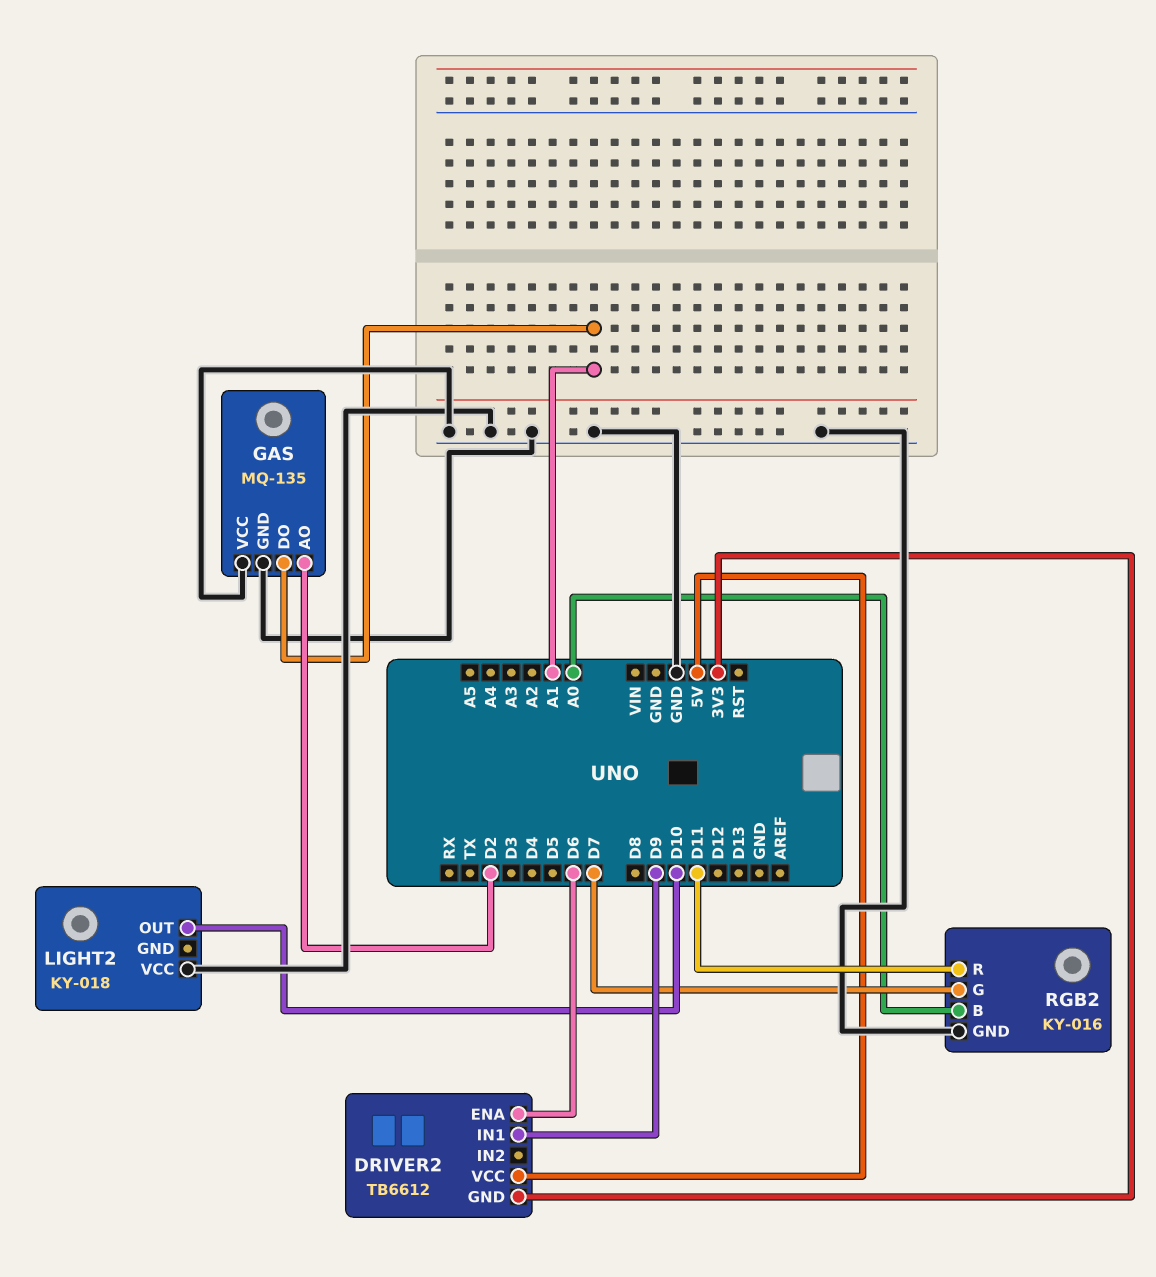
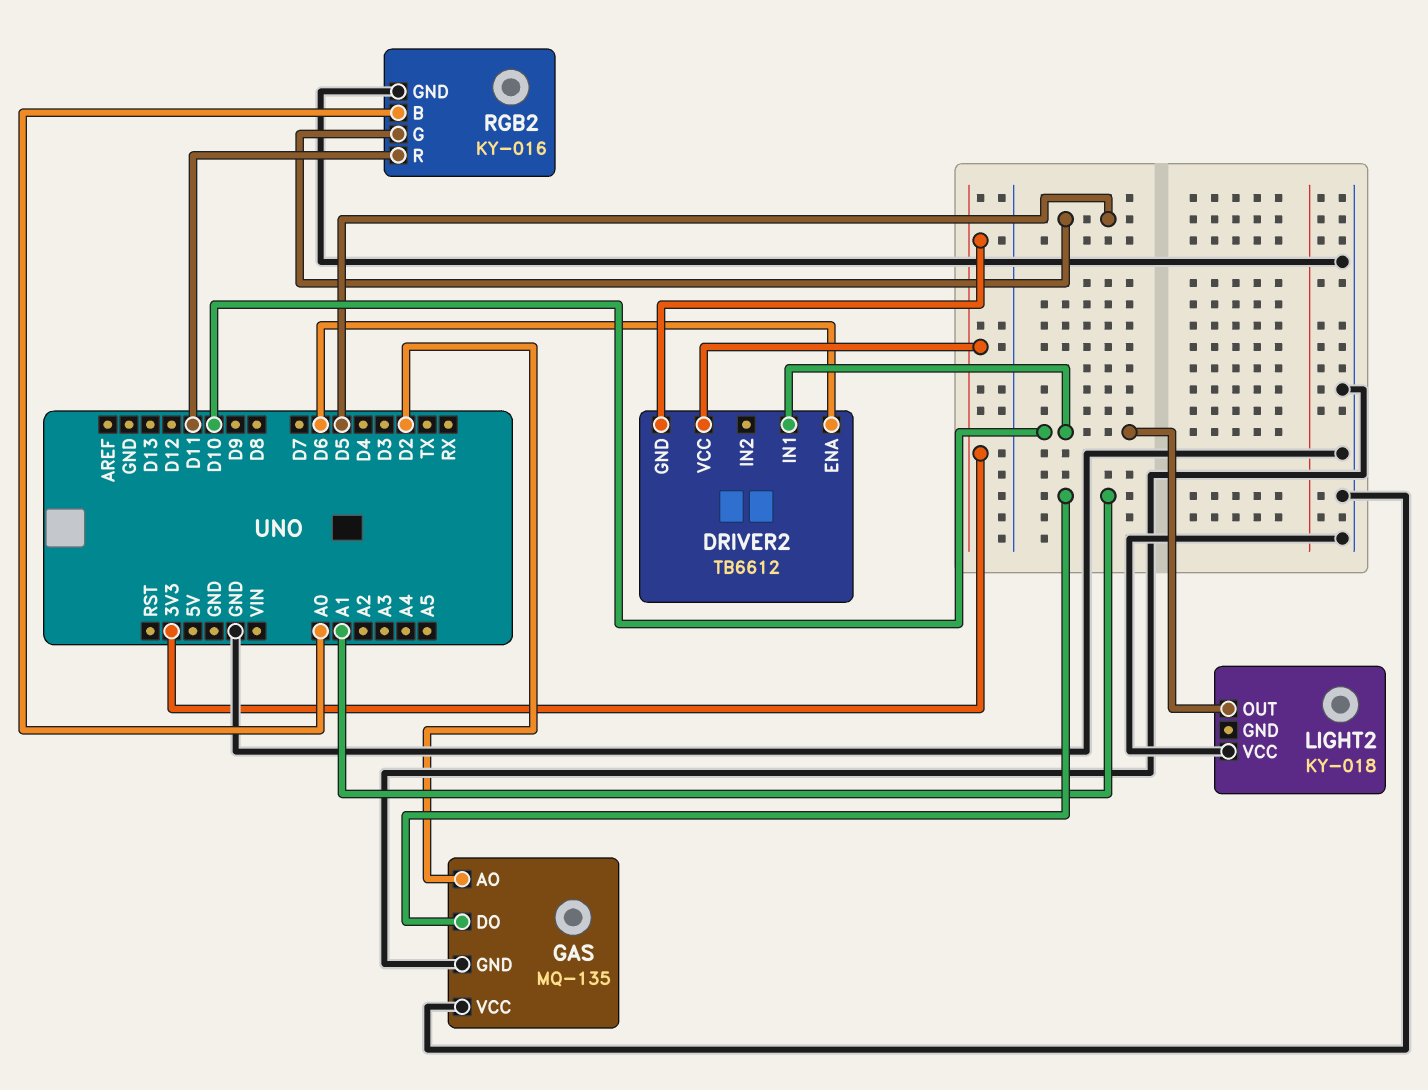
DRIVER2 pin IN1: D9 -> D10
DRIVER2 pin VCC: 5V -> 3V3
RGB2 pin G: D7 -> D5

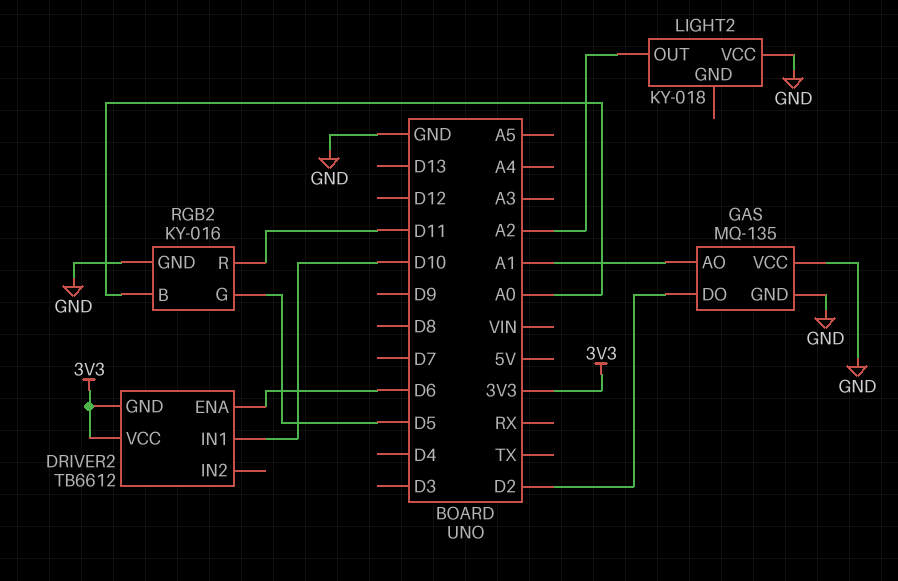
GAS pin AO: D2 -> A1
GAS pin DO: A1 -> D2
LIGHT2 pin OUT: D10 -> A2

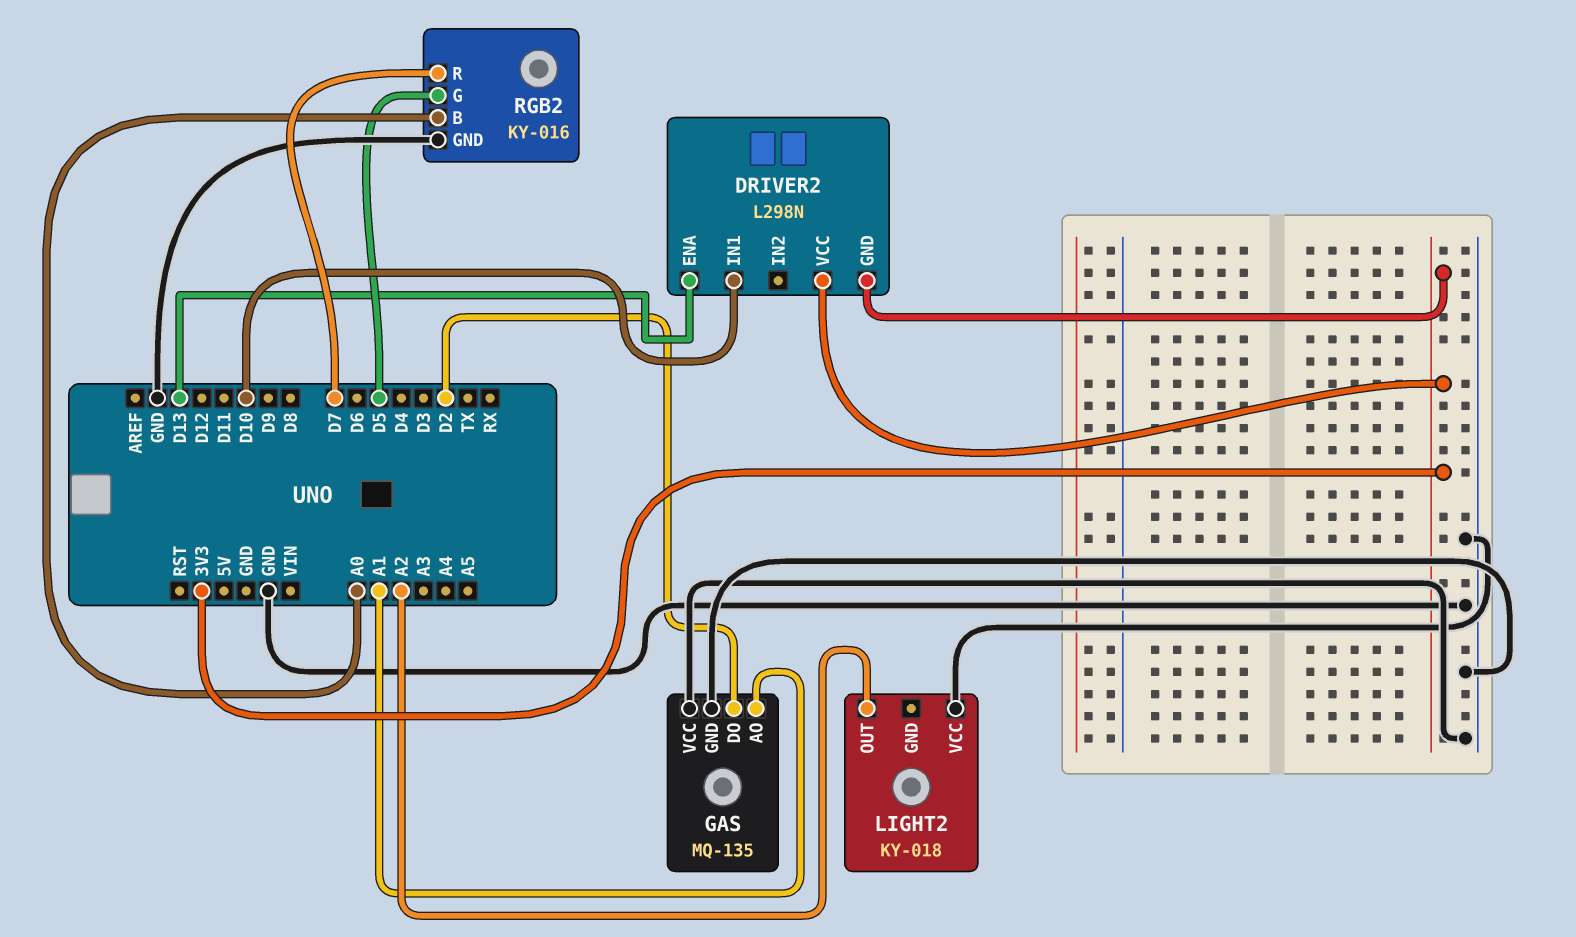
DRIVER2: TB6612 -> L298N
DRIVER2 pin ENA: D6 -> D13
RGB2 pin R: D11 -> D7

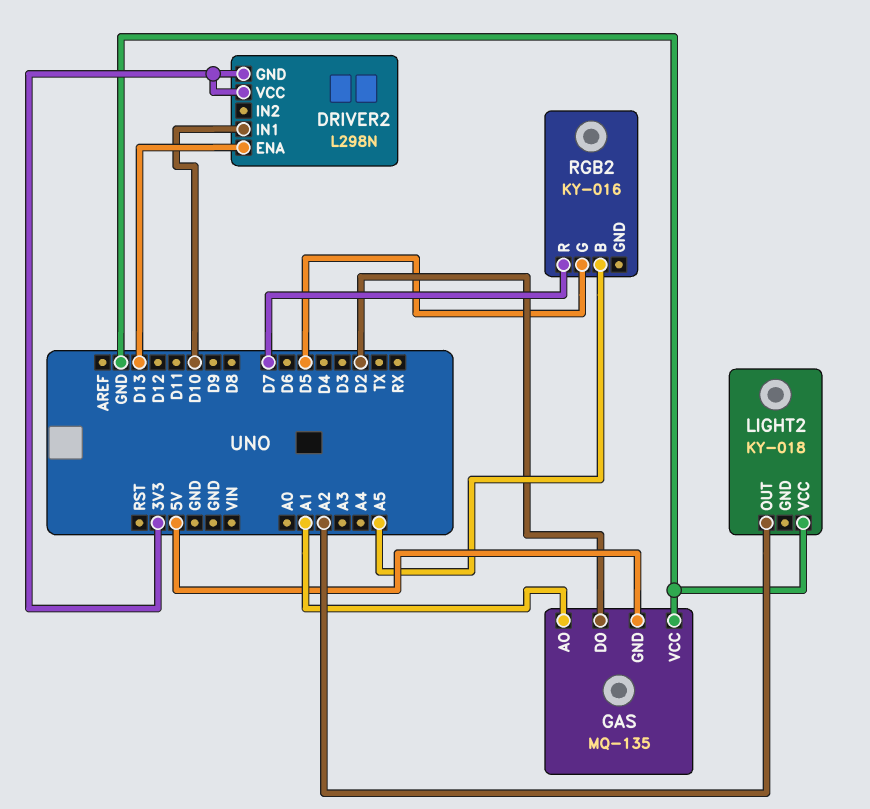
GAS pin GND: GND -> 5V
RGB2 pin B: A0 -> A5
RGB2 pin GND: GND -> none

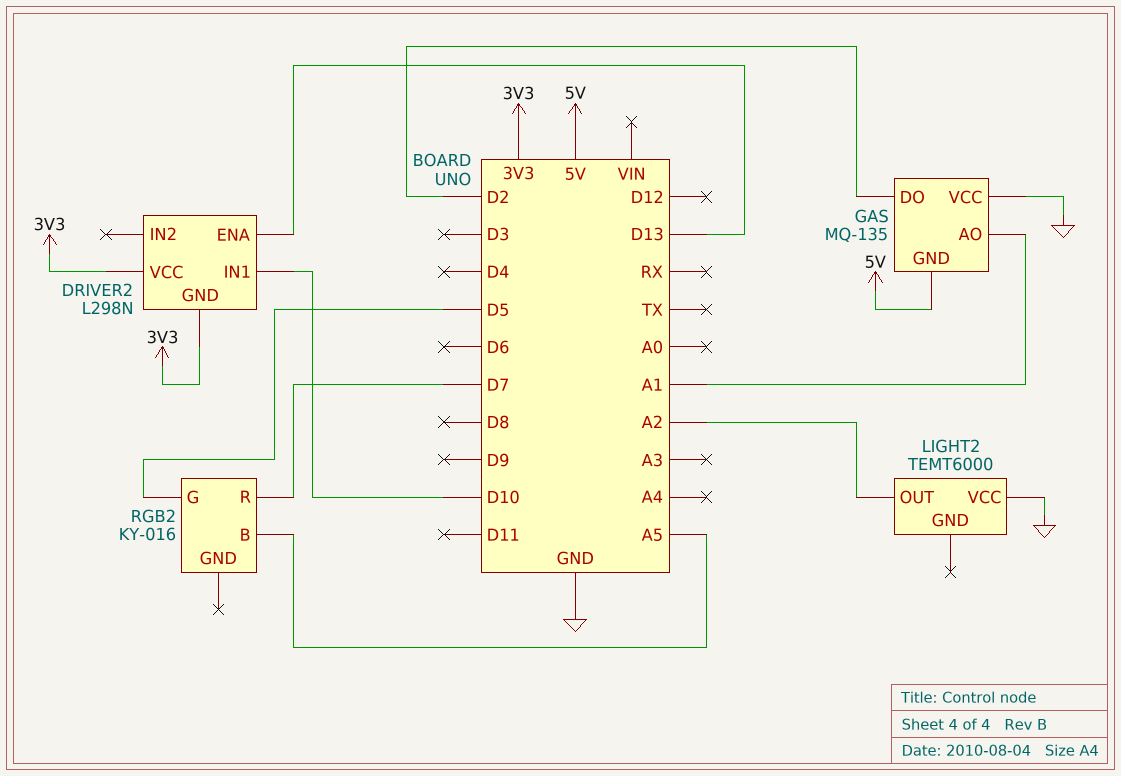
LIGHT2: KY-018 -> TEMT6000

